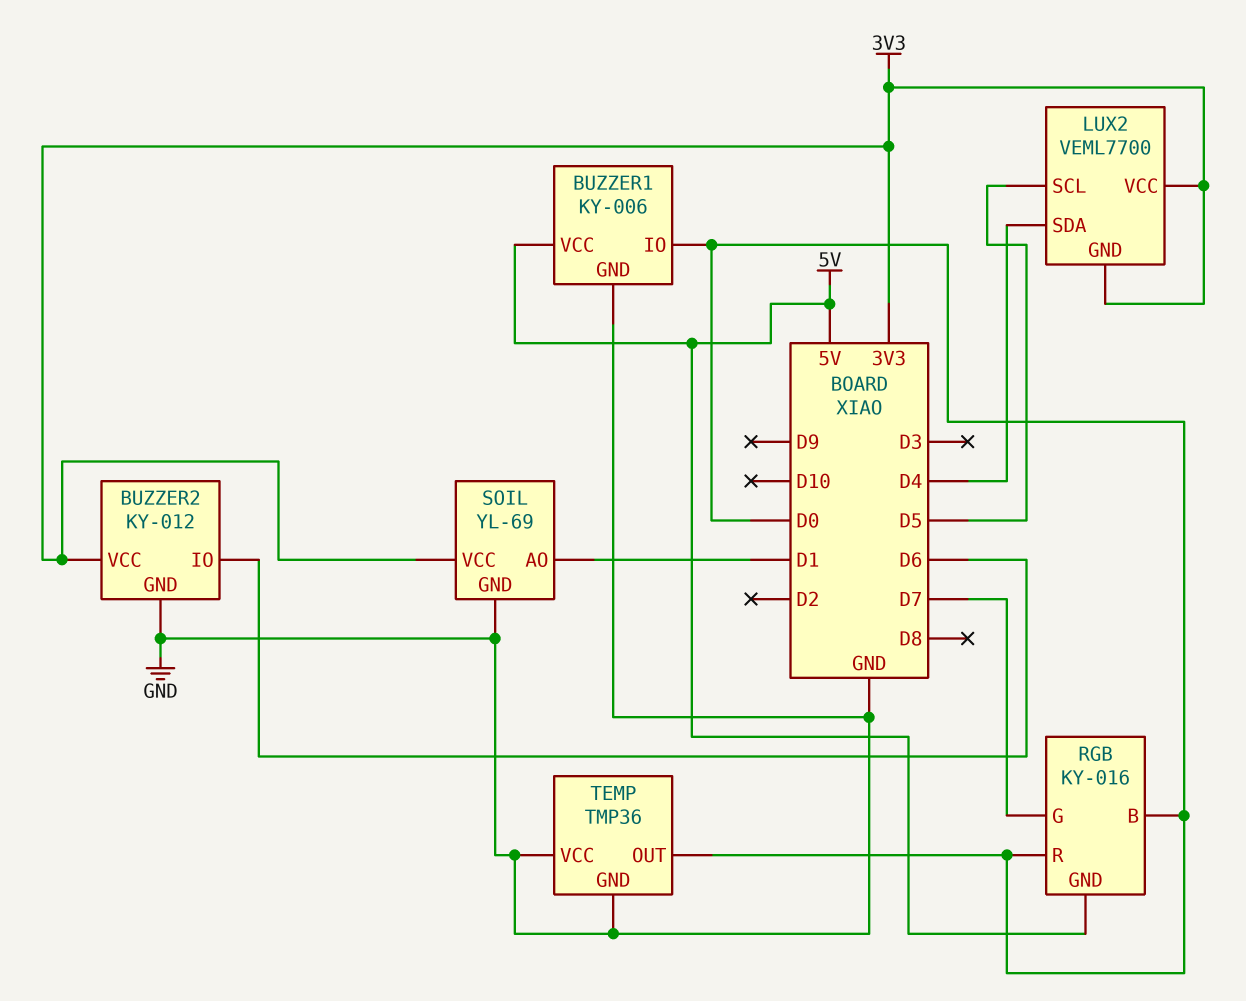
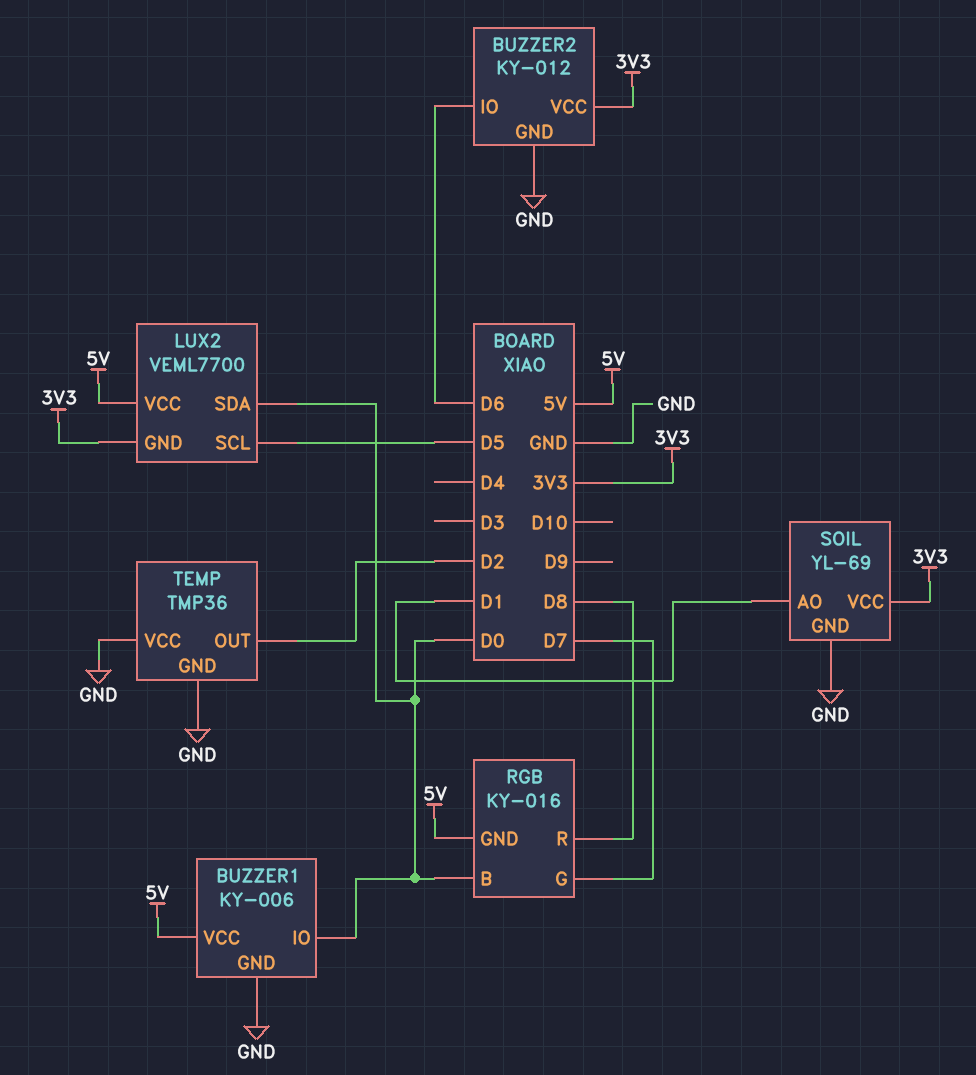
LUX2 pin SDA: D4 -> D0
LUX2 pin VCC: 3V3 -> 5V
RGB pin R: D0 -> D8
TEMP pin OUT: D0 -> D2

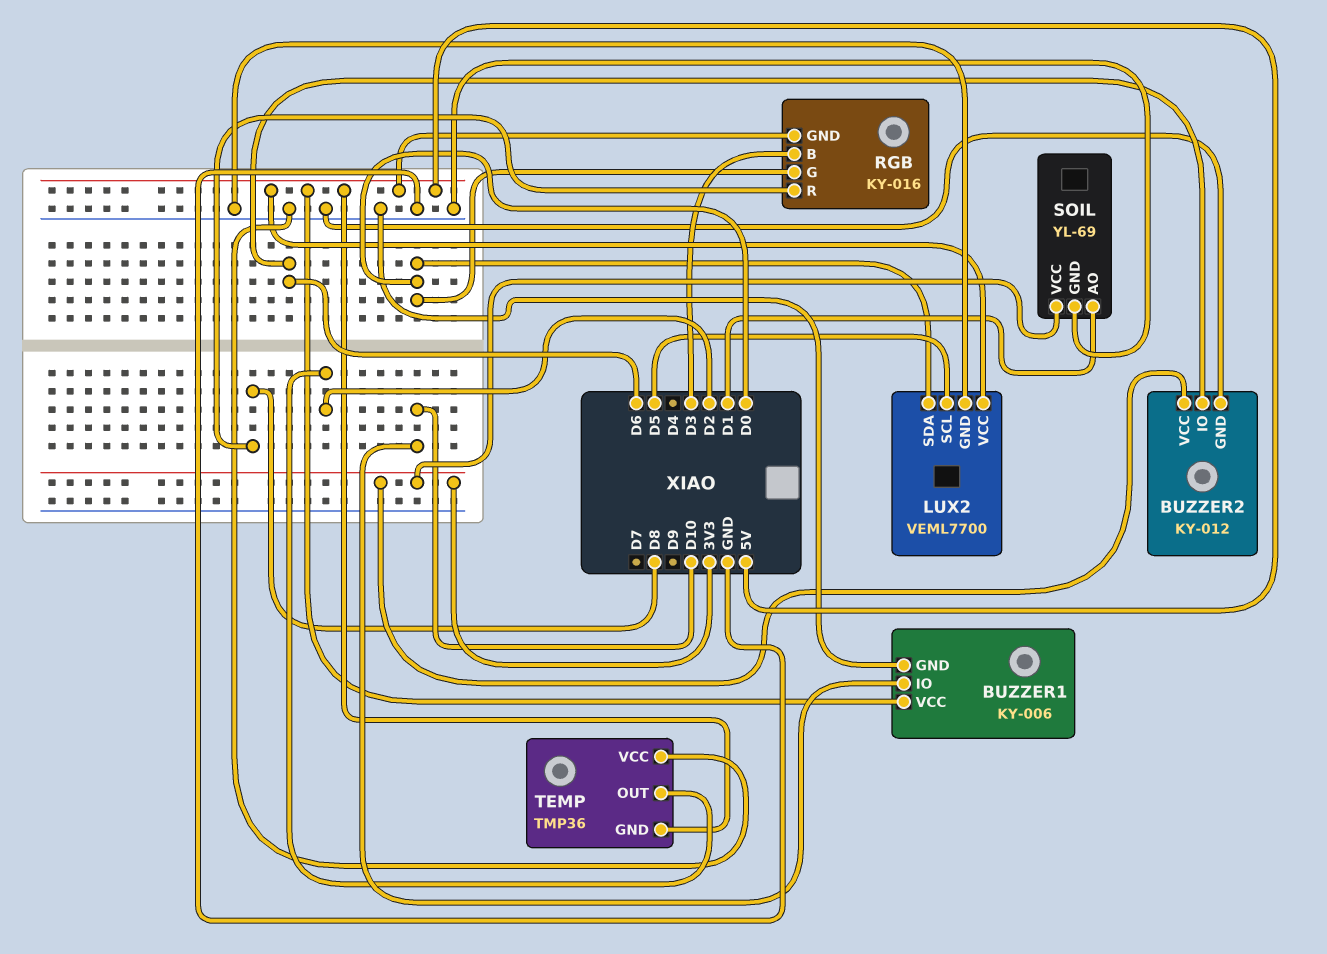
BUZZER1 pin IO: D0 -> D10
LUX2 pin GND: 3V3 -> GND
RGB pin B: D0 -> D3
RGB pin G: D7 -> D0
TEMP pin GND: GND -> 5V

